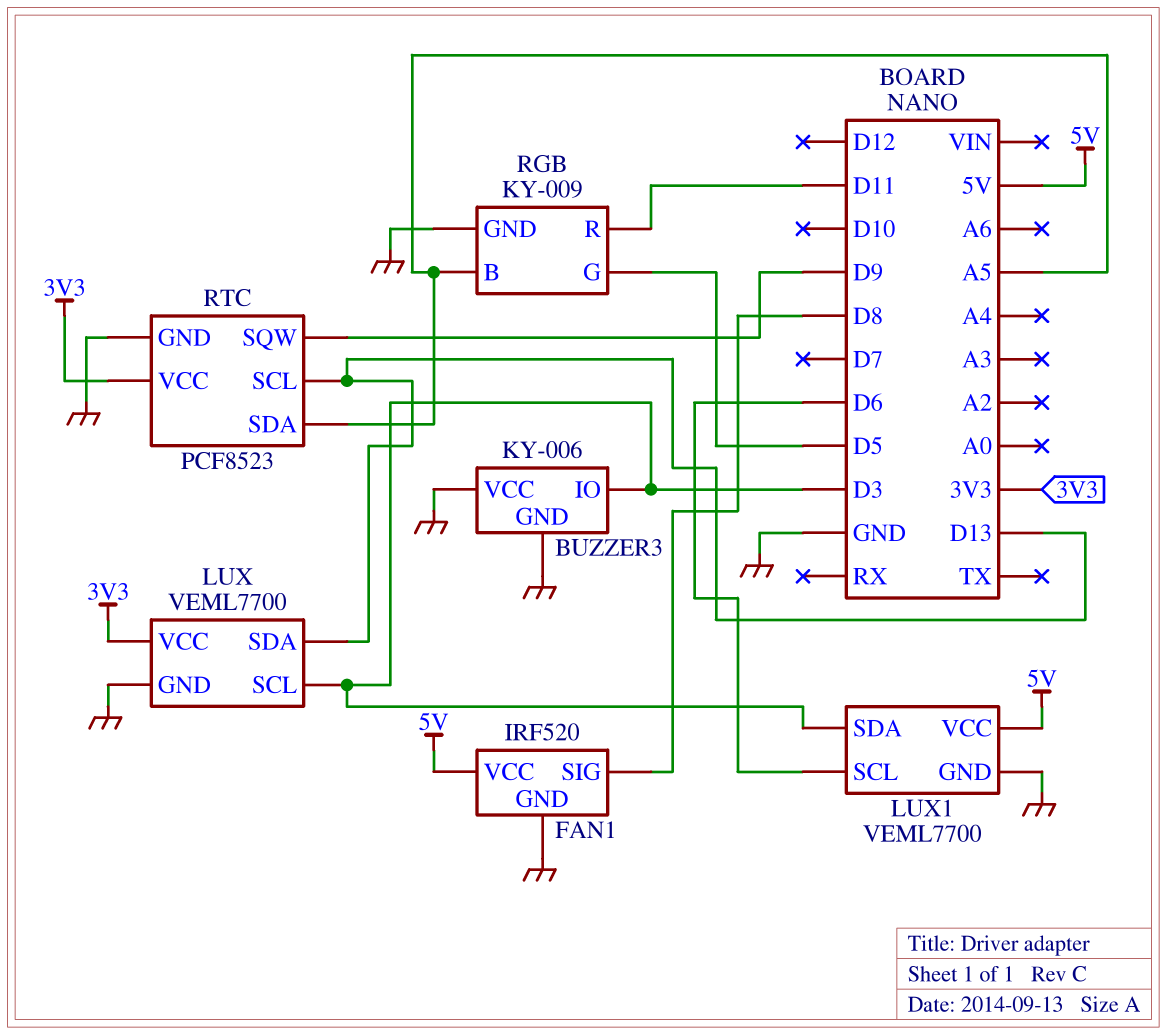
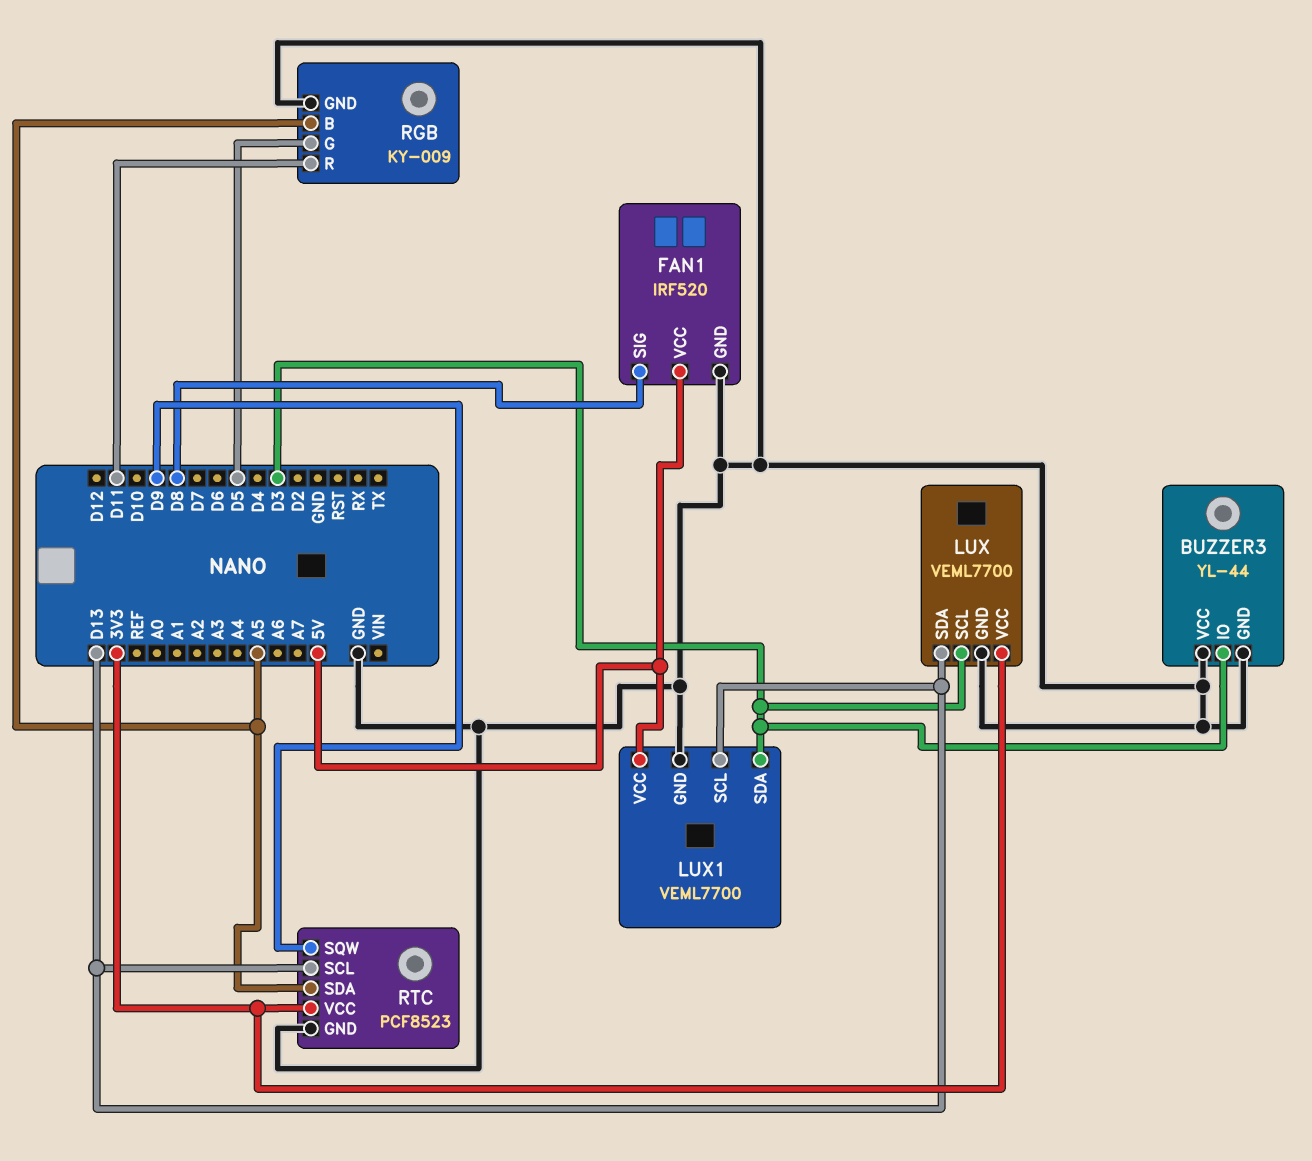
BUZZER3: KY-006 -> YL-44
LUX1 pin SCL: D6 -> D13

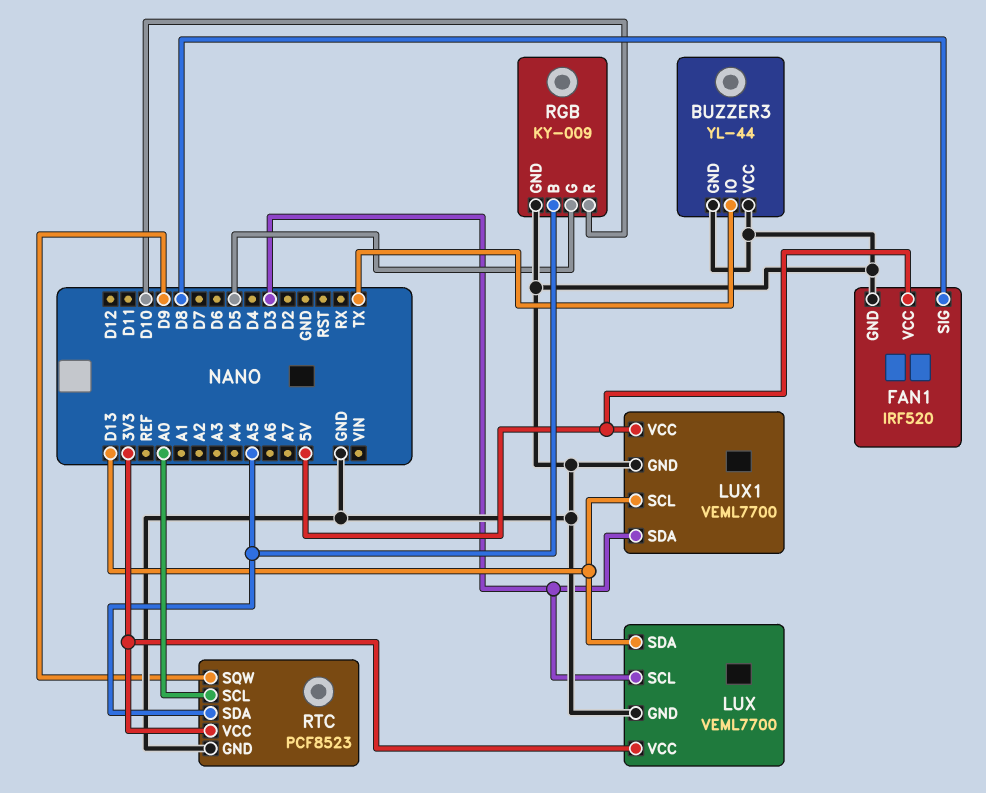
BUZZER3 pin IO: D3 -> TX
RGB pin R: D11 -> D10
RTC pin SCL: D13 -> A0

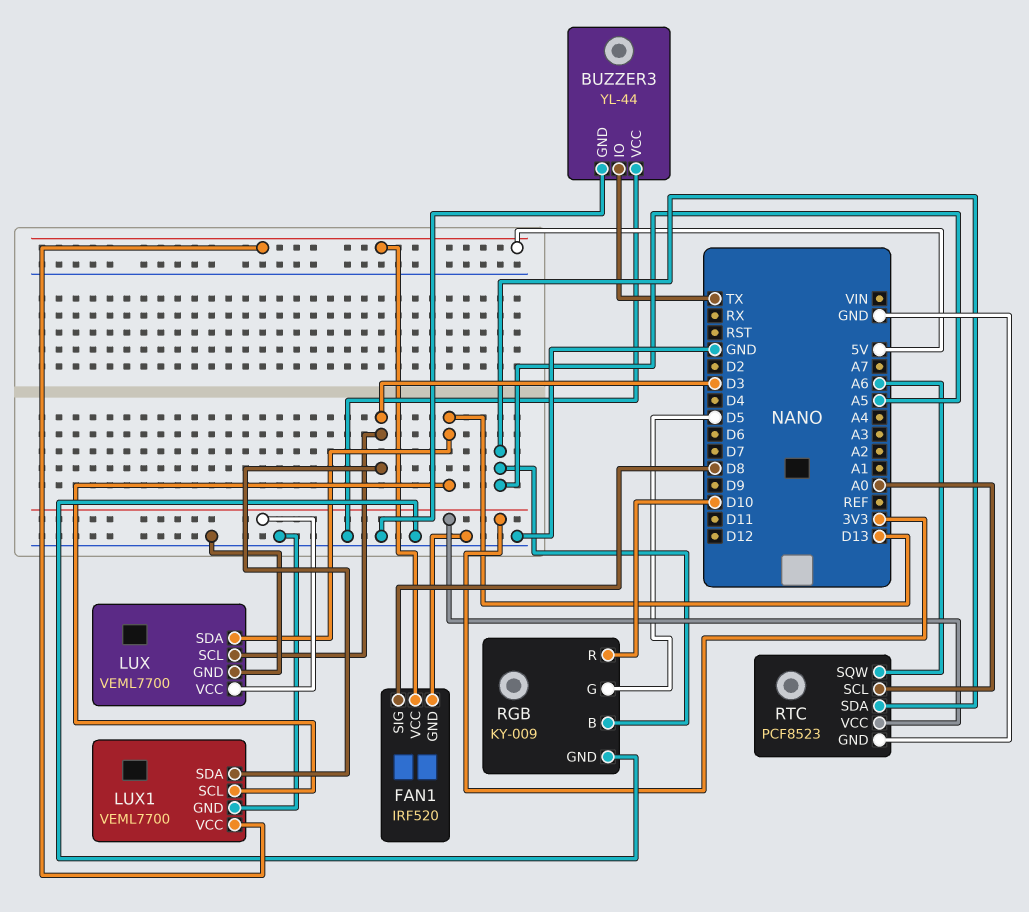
RTC pin SQW: D9 -> A6

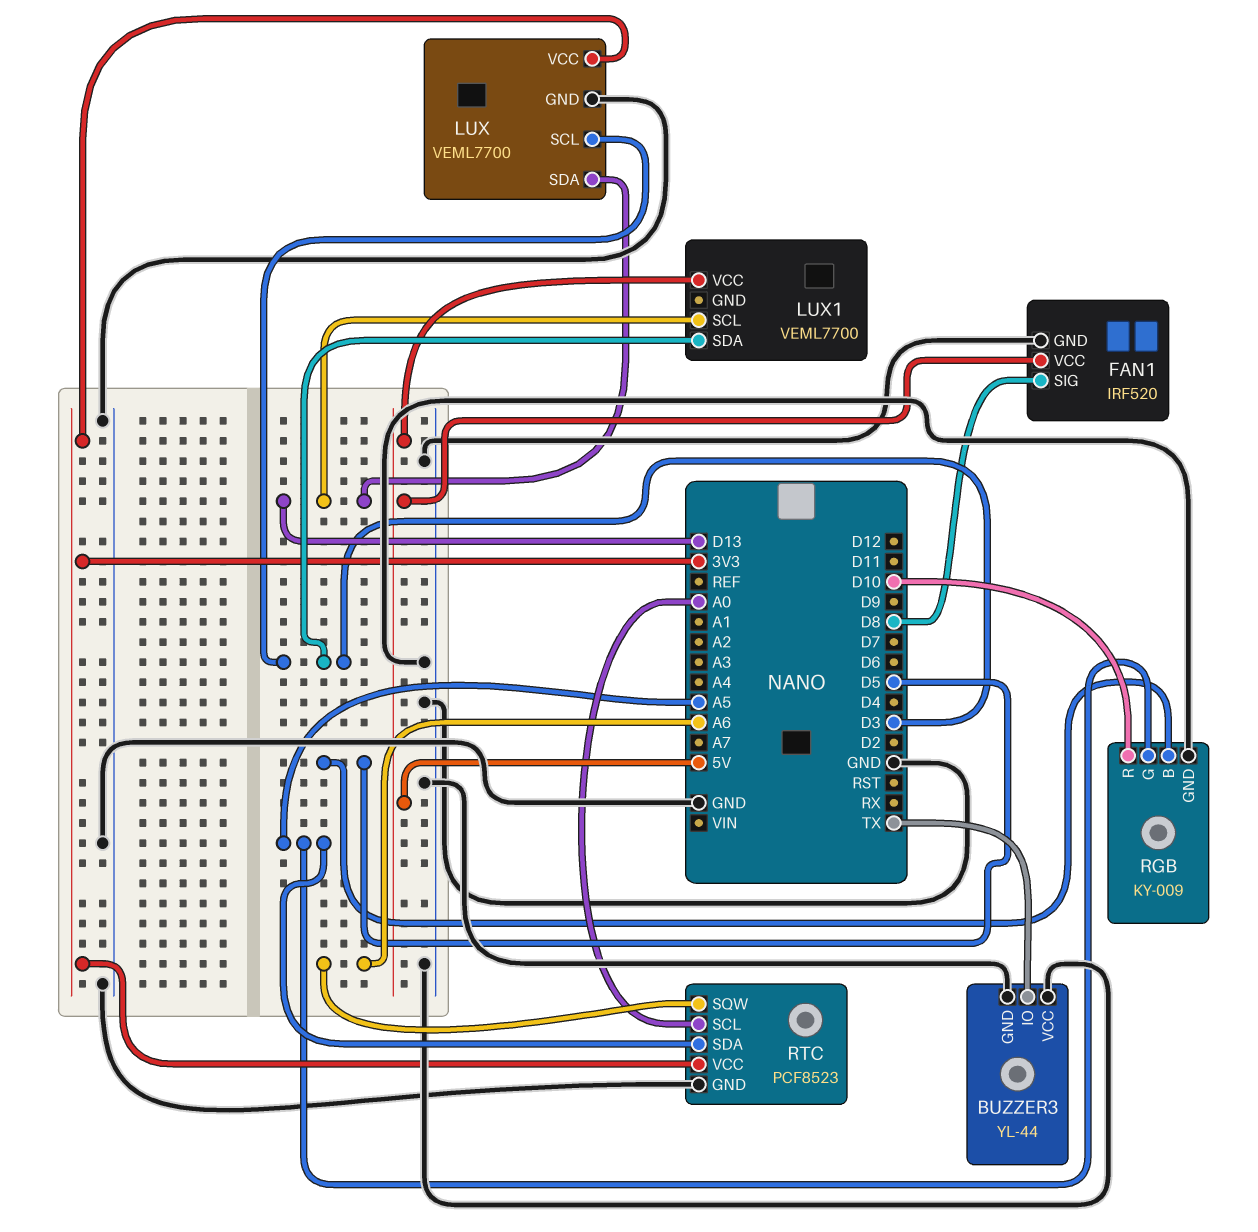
LUX1 pin GND: GND -> none
RGB pin B: A5 -> D5
RGB pin G: D5 -> A5

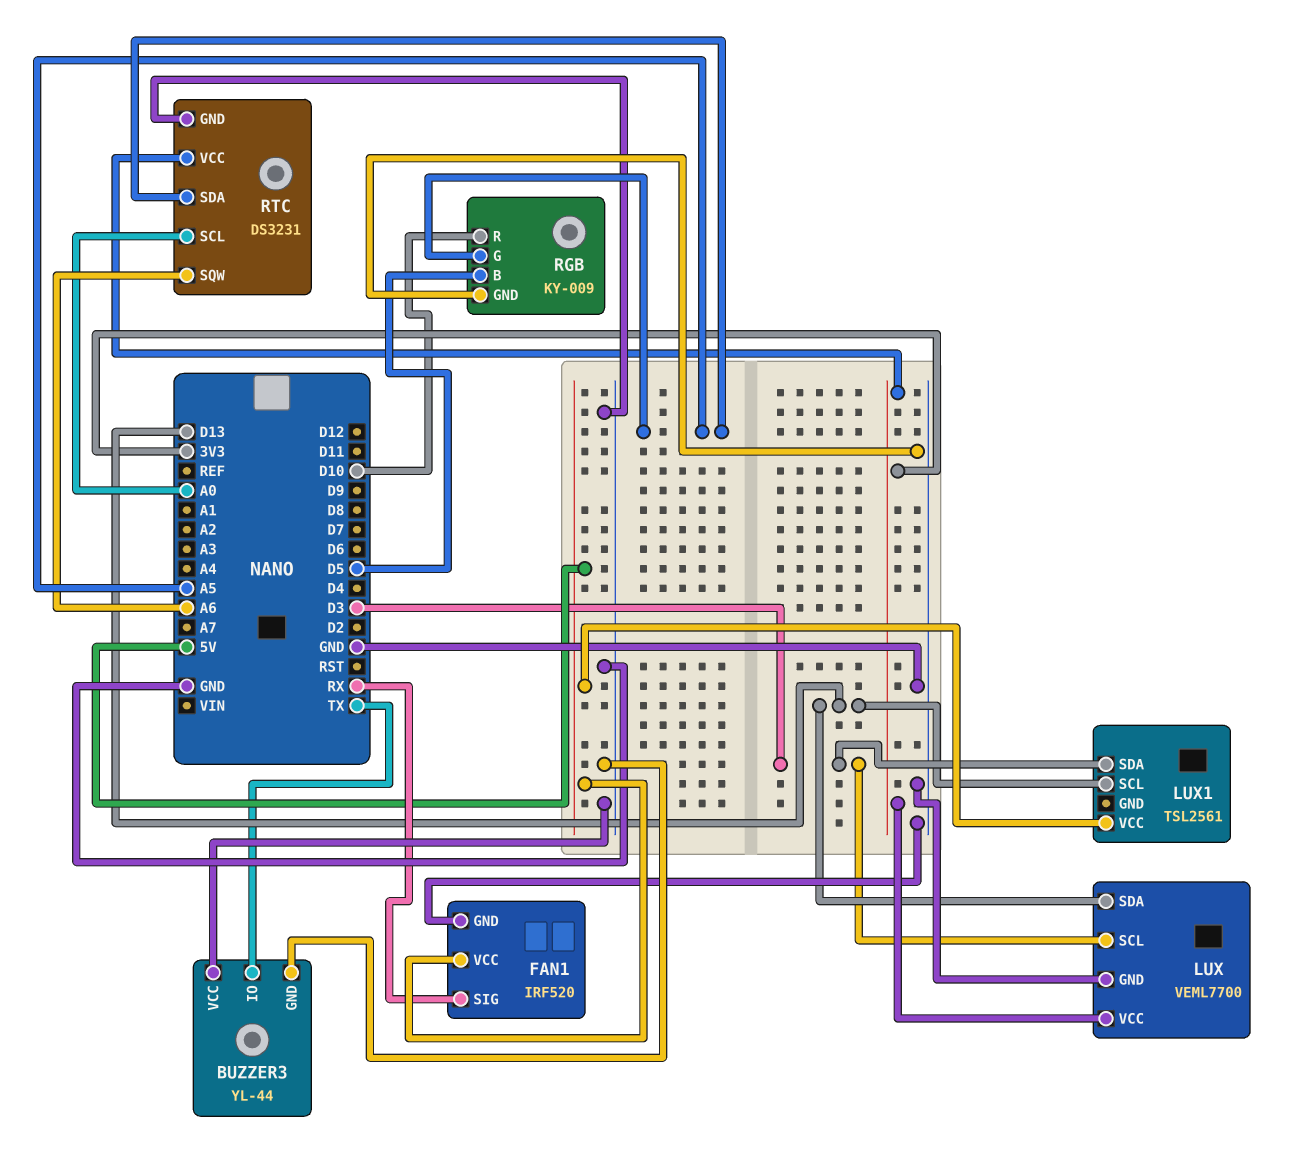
FAN1 pin SIG: D8 -> RX
LUX1: VEML7700 -> TSL2561
RTC: PCF8523 -> DS3231

